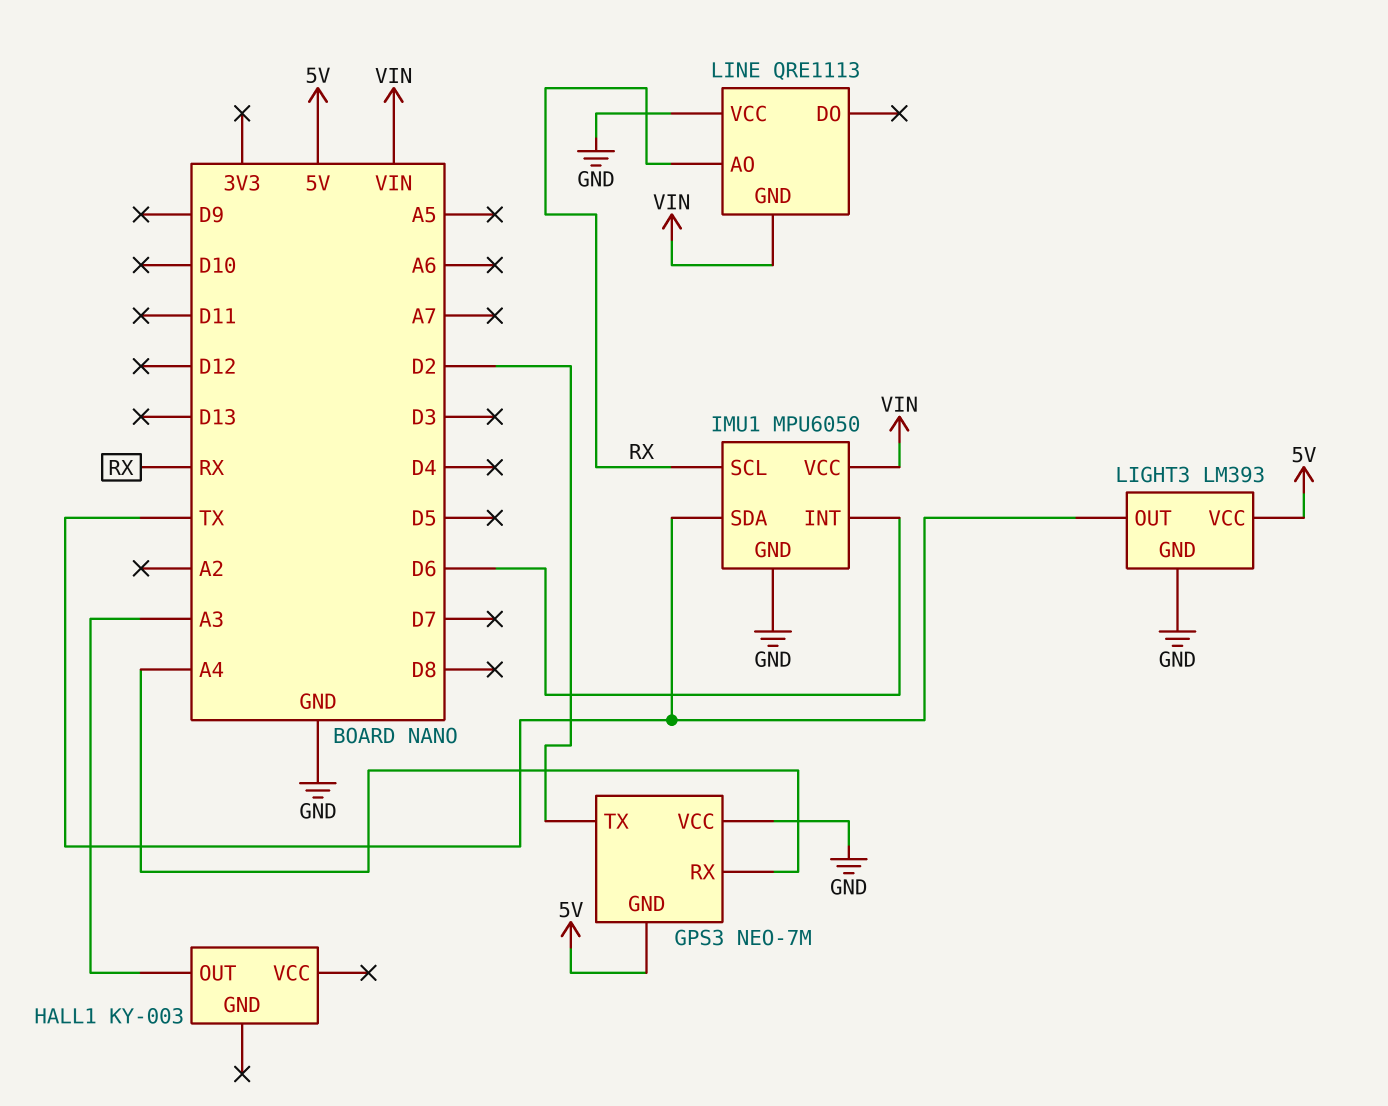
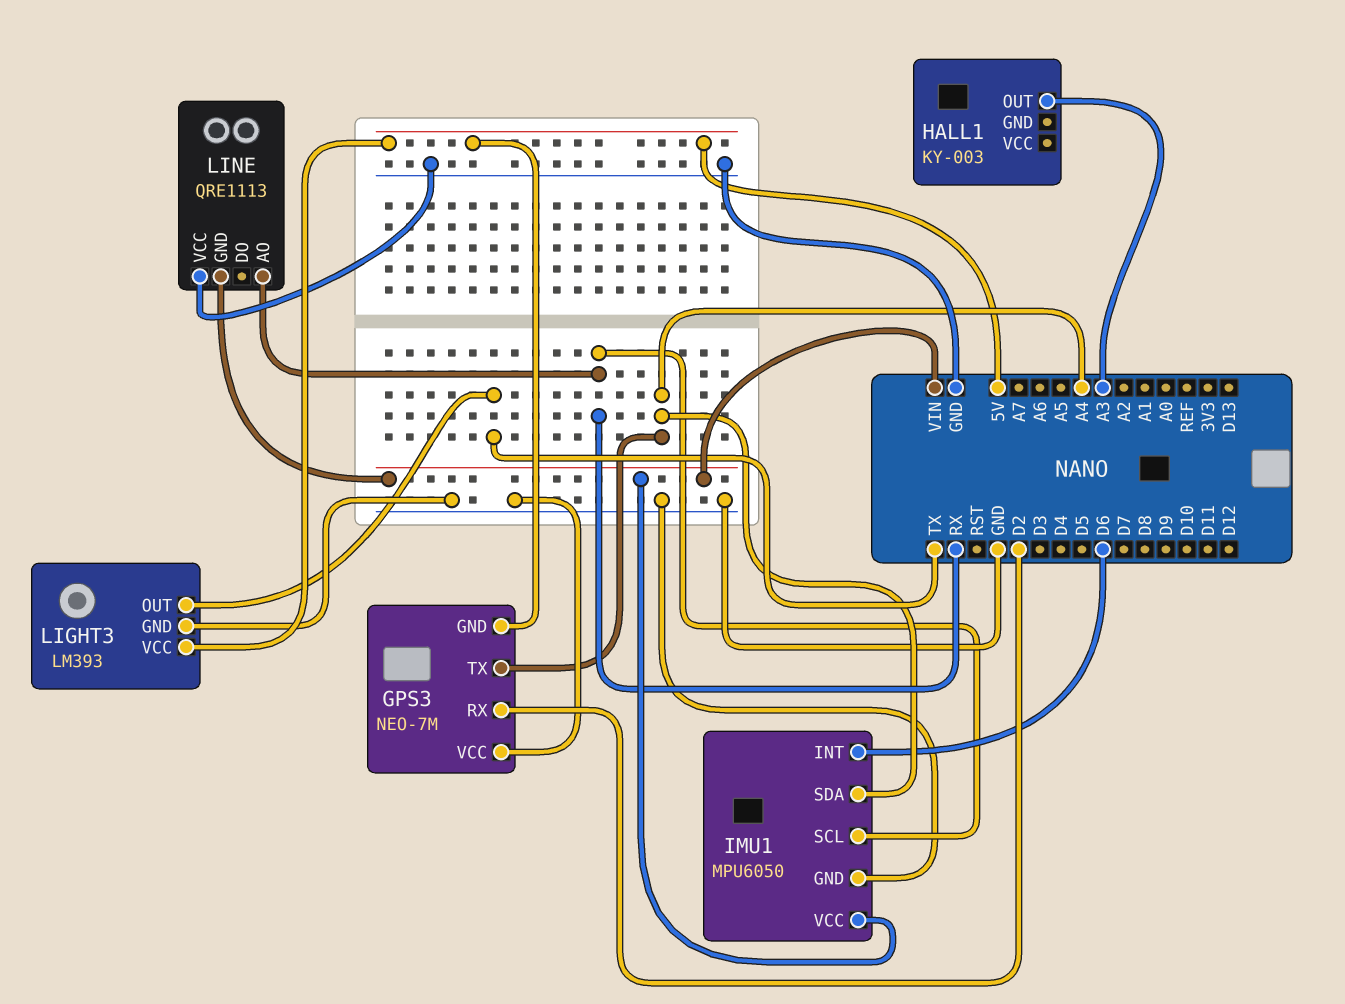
GPS3 pin RX: A4 -> D2
GPS3 pin TX: D2 -> A4
IMU1 pin SDA: TX -> A4

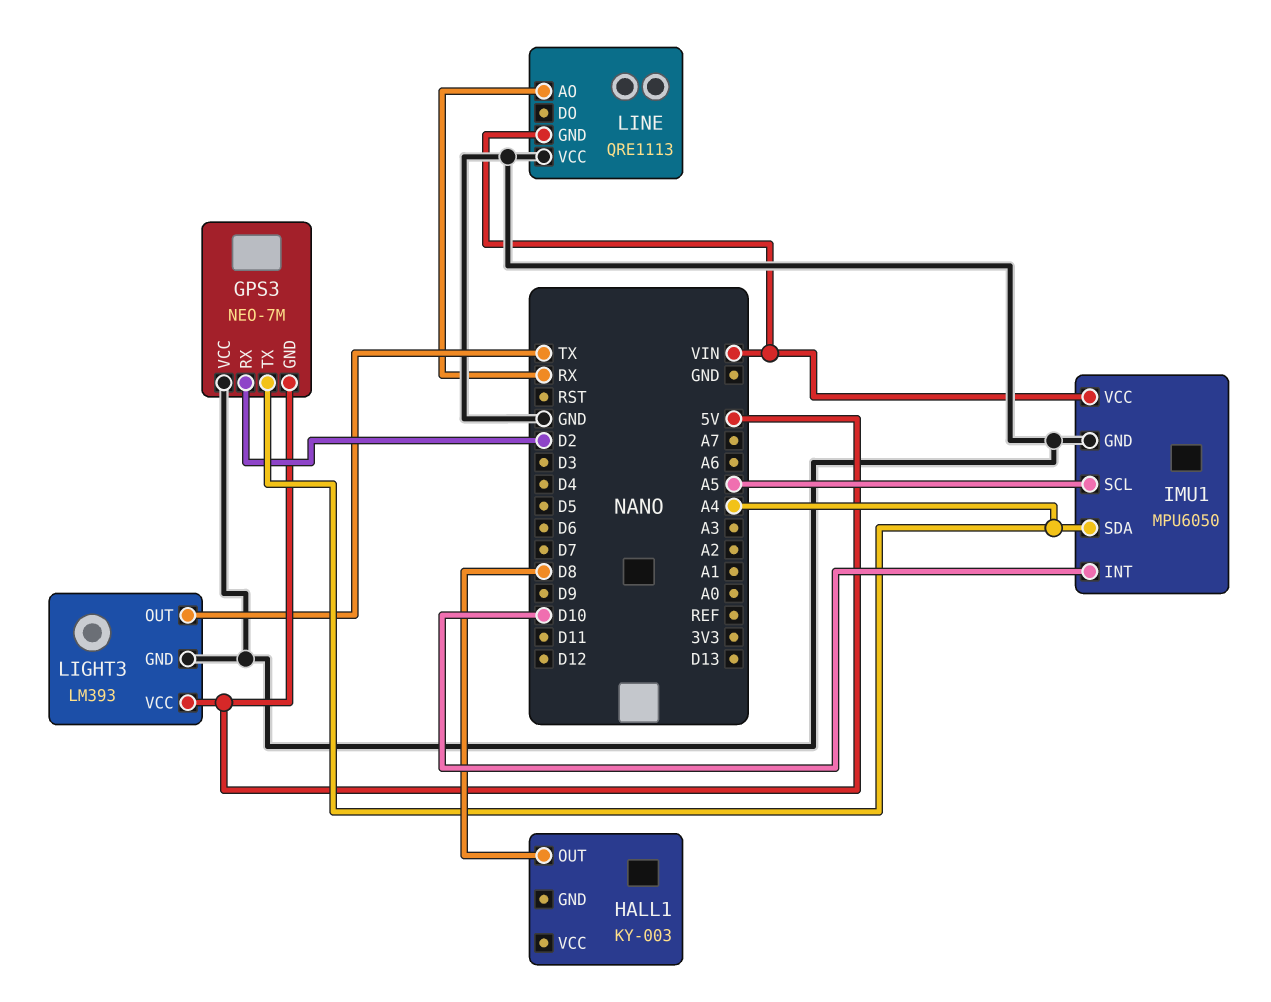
HALL1 pin OUT: A3 -> D8
IMU1 pin INT: D6 -> D10
IMU1 pin SCL: RX -> A5

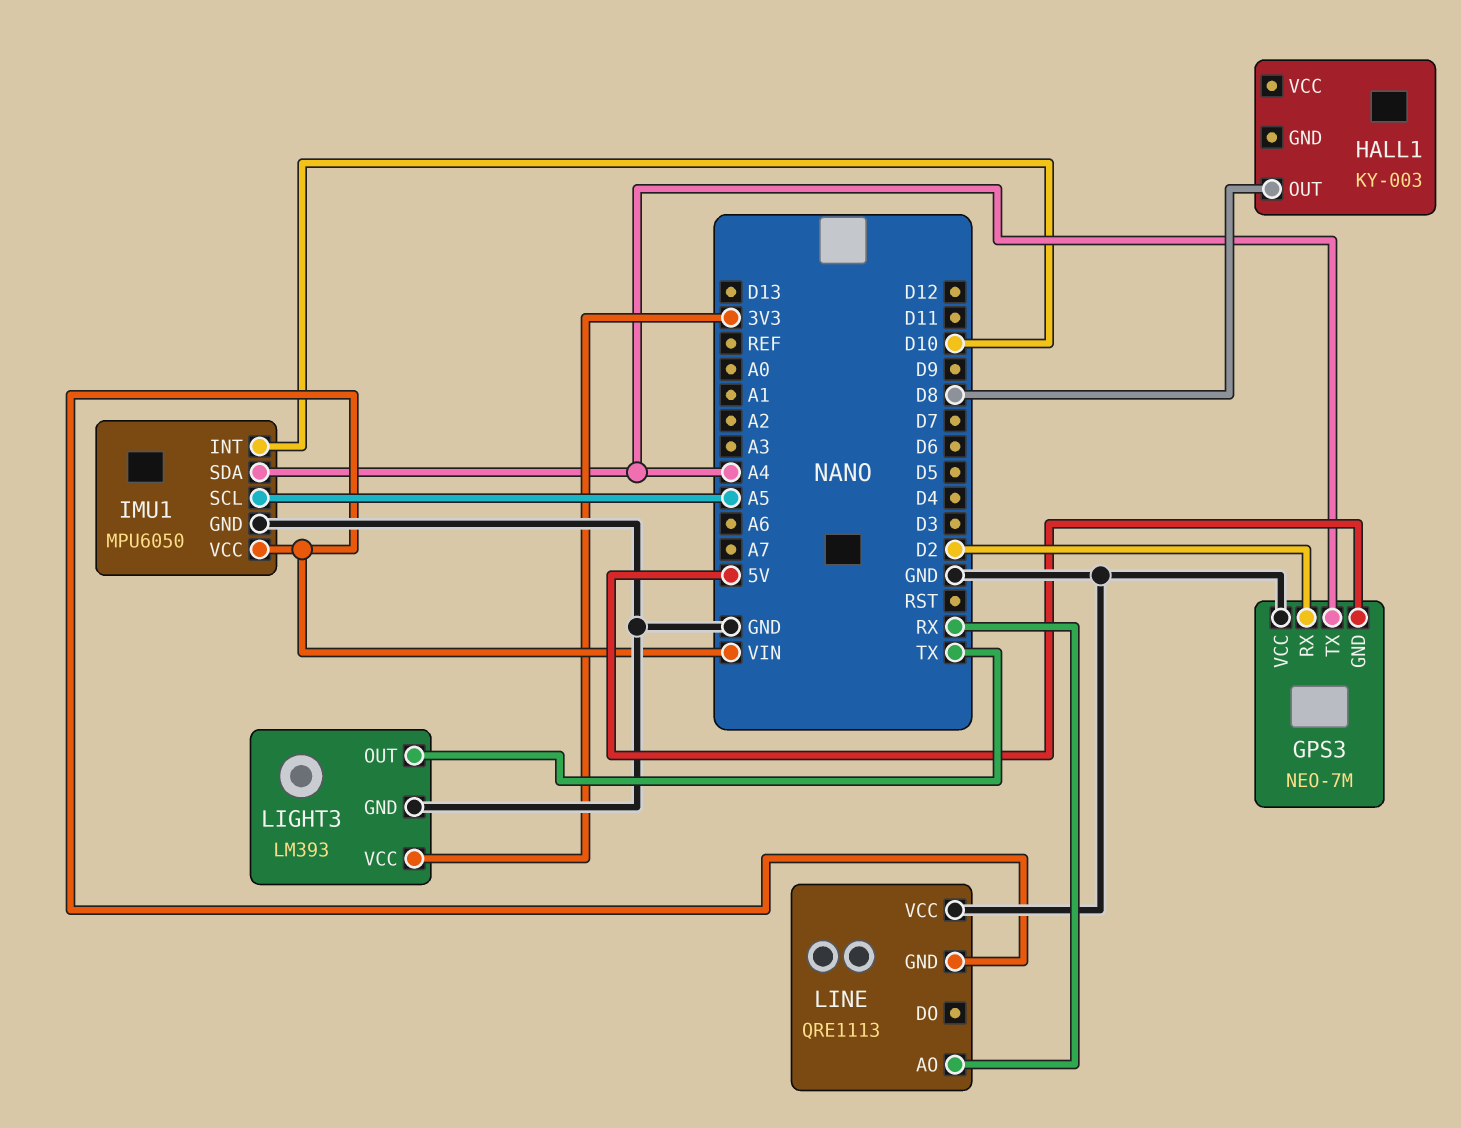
LIGHT3 pin VCC: 5V -> 3V3

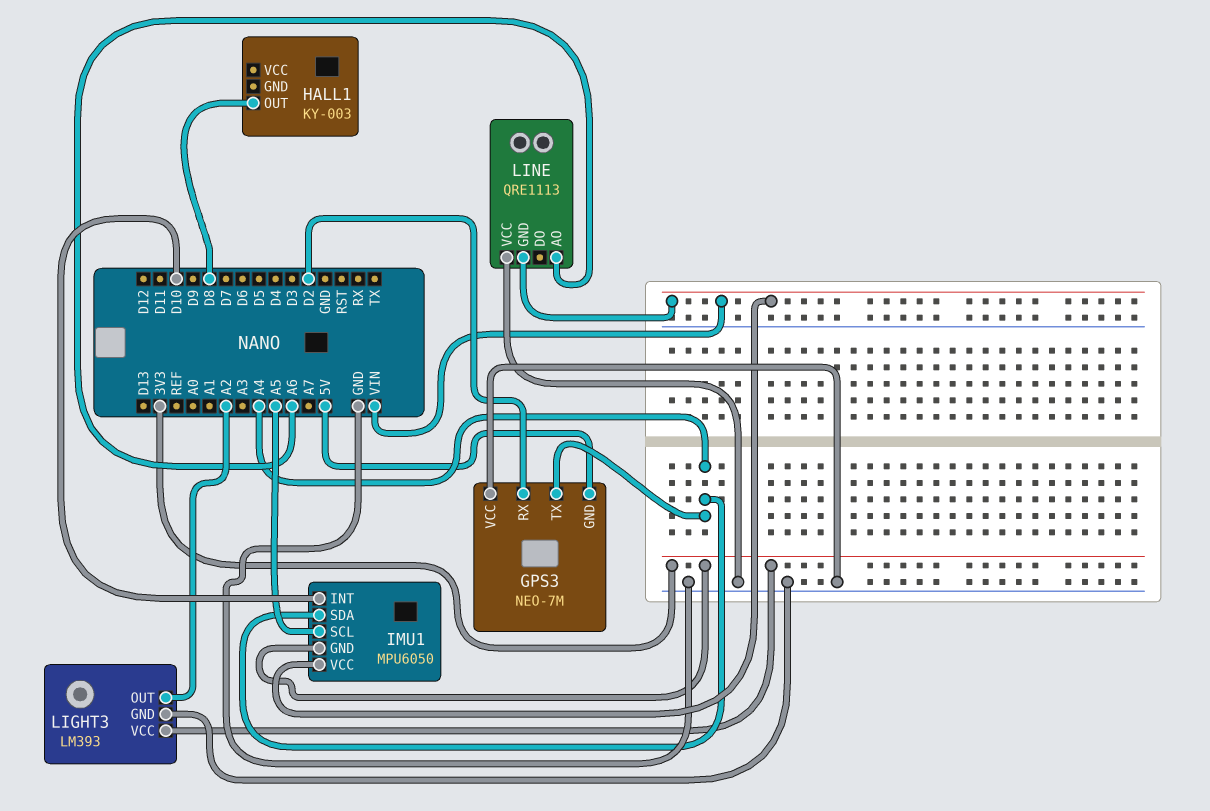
IMU1 pin GND: GND -> 3V3
LIGHT3 pin OUT: TX -> A2
LINE pin AO: RX -> A6

